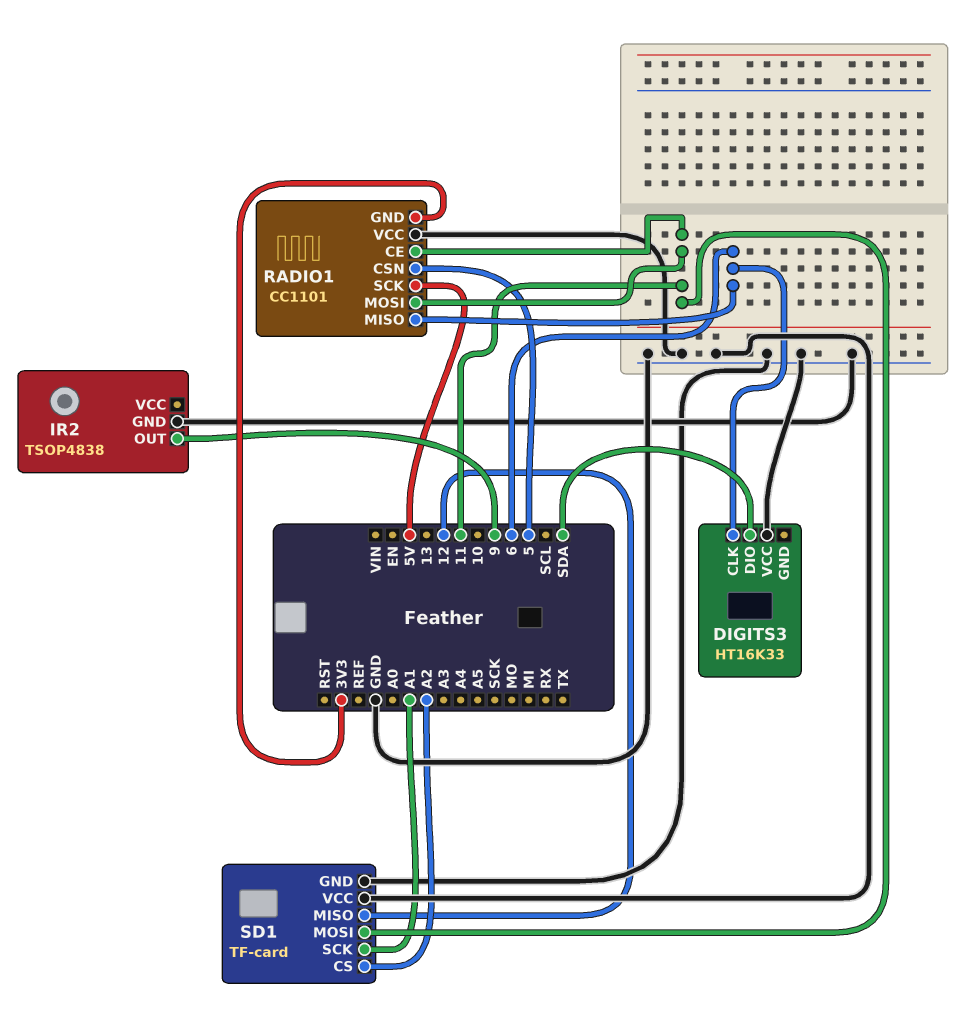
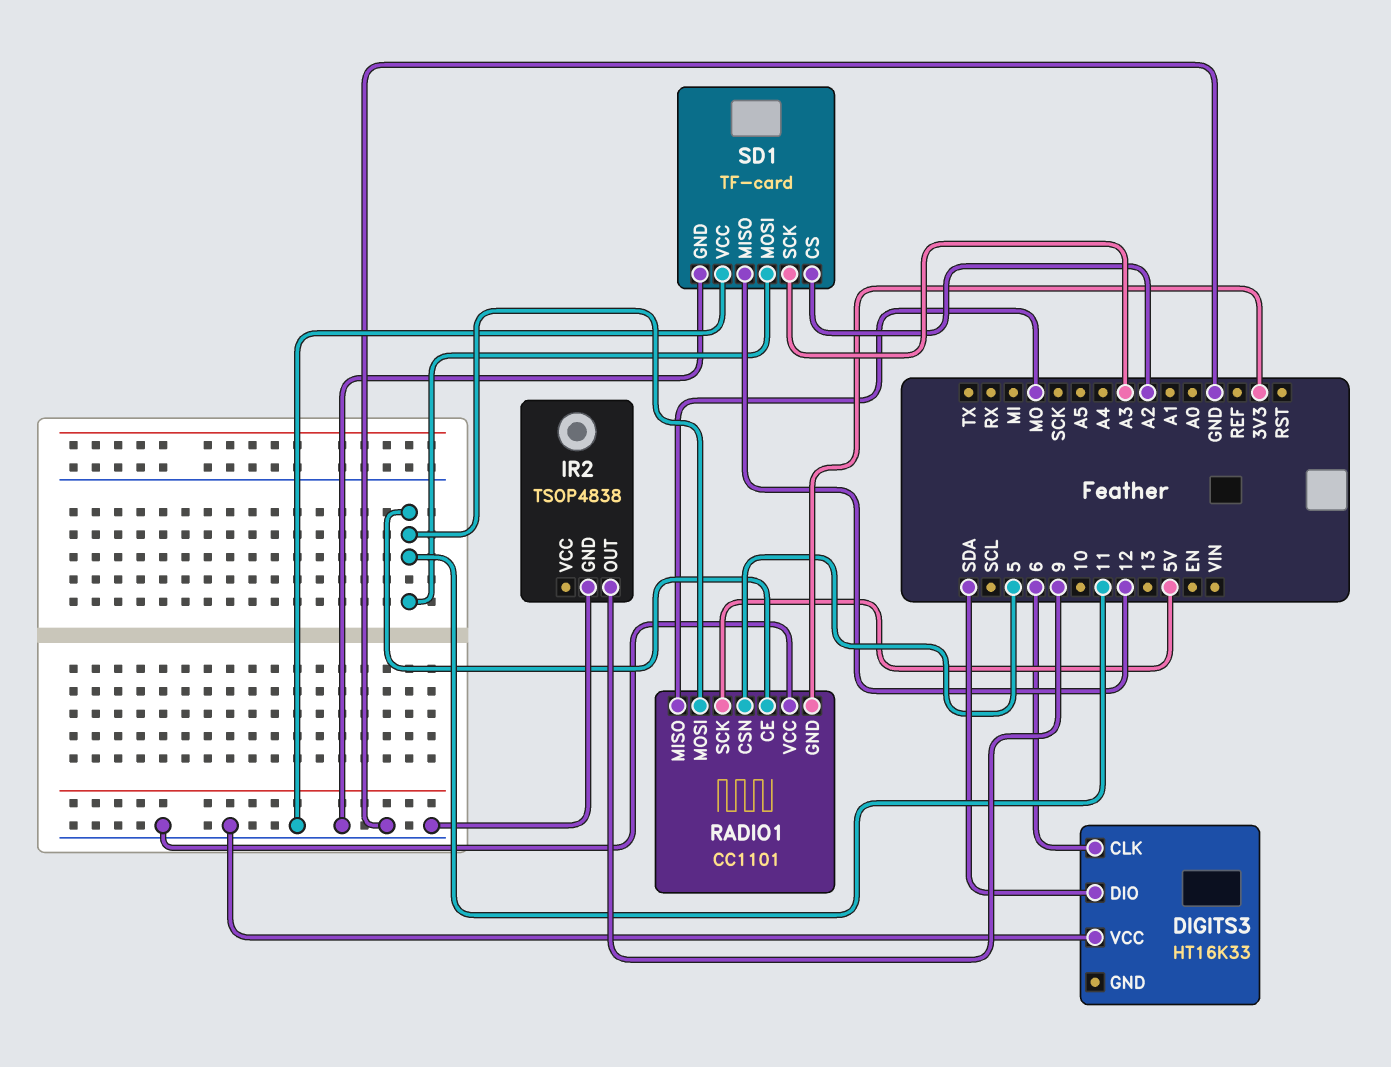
RADIO1 pin MISO: 6 -> MO
SD1 pin SCK: A1 -> A3

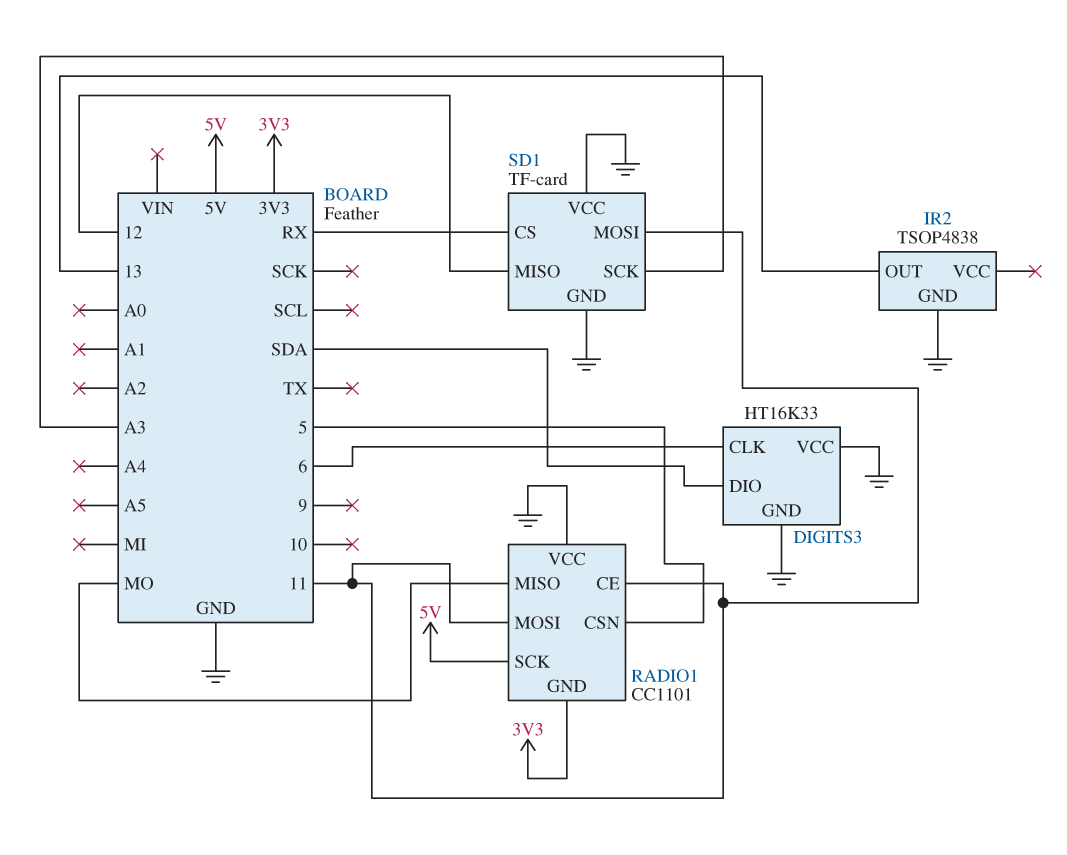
DIGITS3 pin GND: none -> GND
IR2 pin OUT: 9 -> 13
SD1 pin CS: A2 -> RX

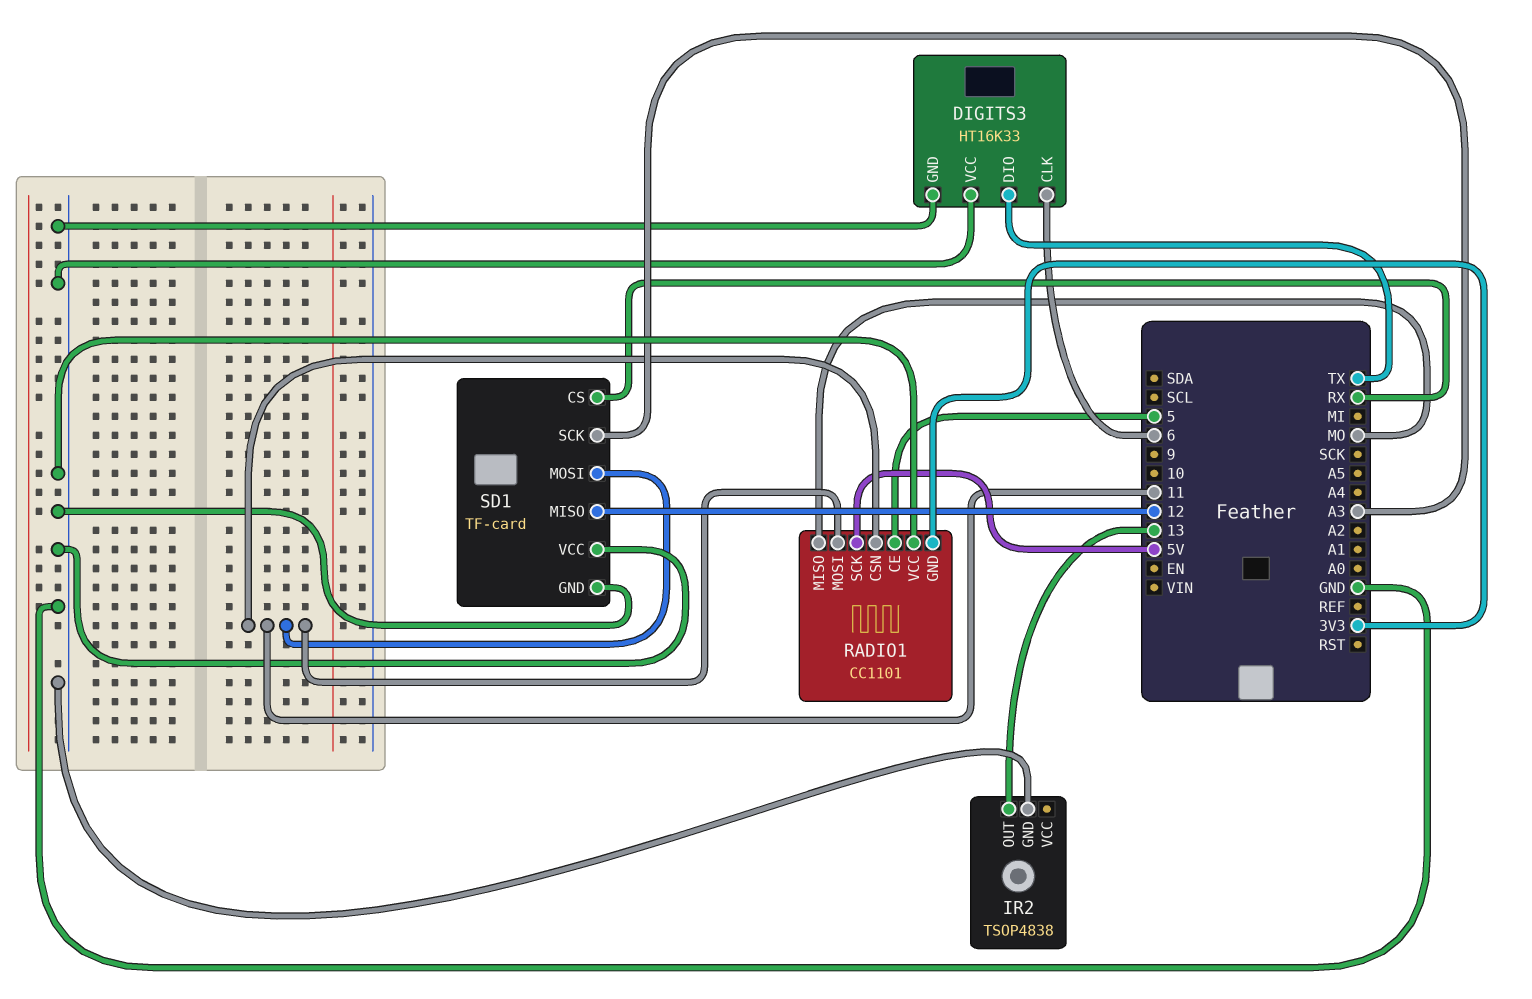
DIGITS3 pin DIO: SDA -> TX
RADIO1 pin CE: 11 -> 5
RADIO1 pin CSN: 5 -> 11

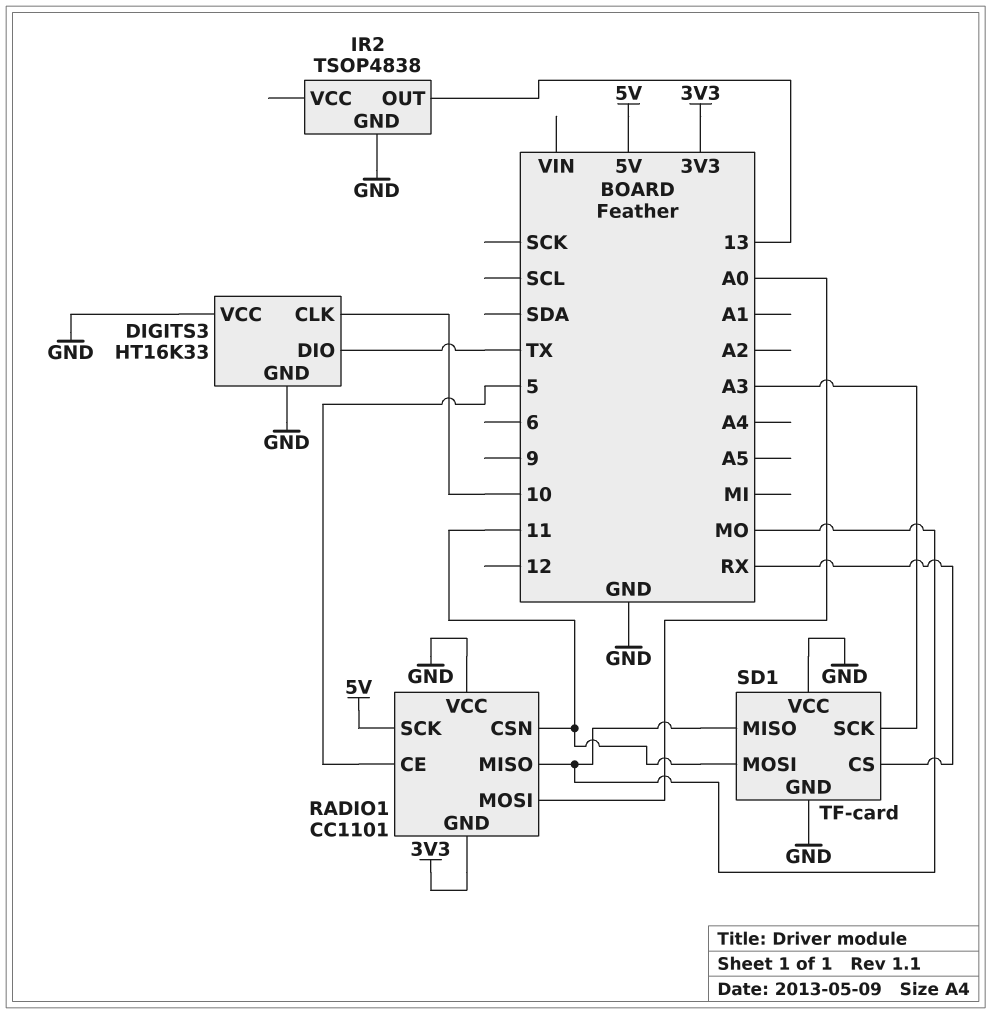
DIGITS3 pin CLK: 6 -> 10
RADIO1 pin MOSI: 11 -> A0
SD1 pin MISO: 12 -> MO

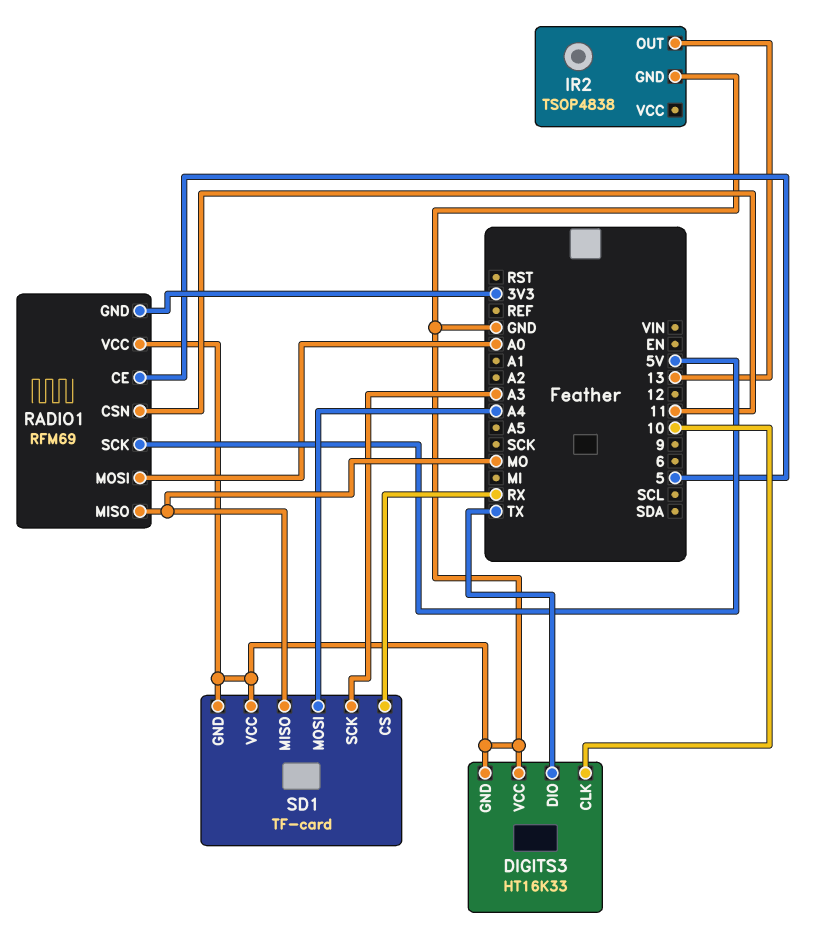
RADIO1: CC1101 -> RFM69
SD1 pin MOSI: 11 -> A4

